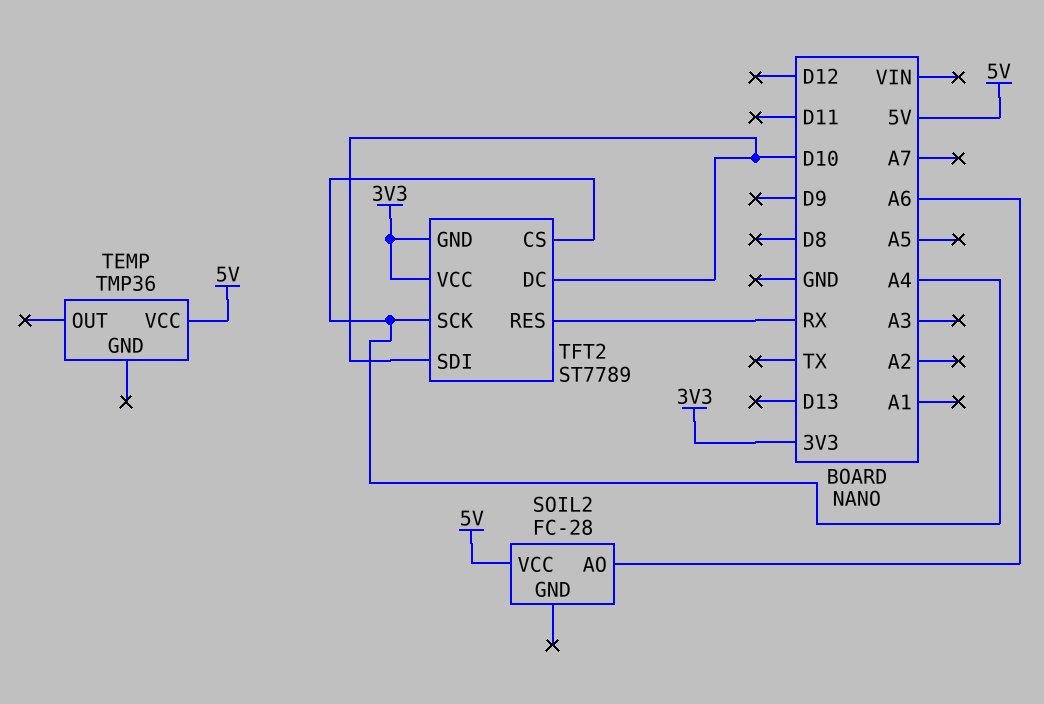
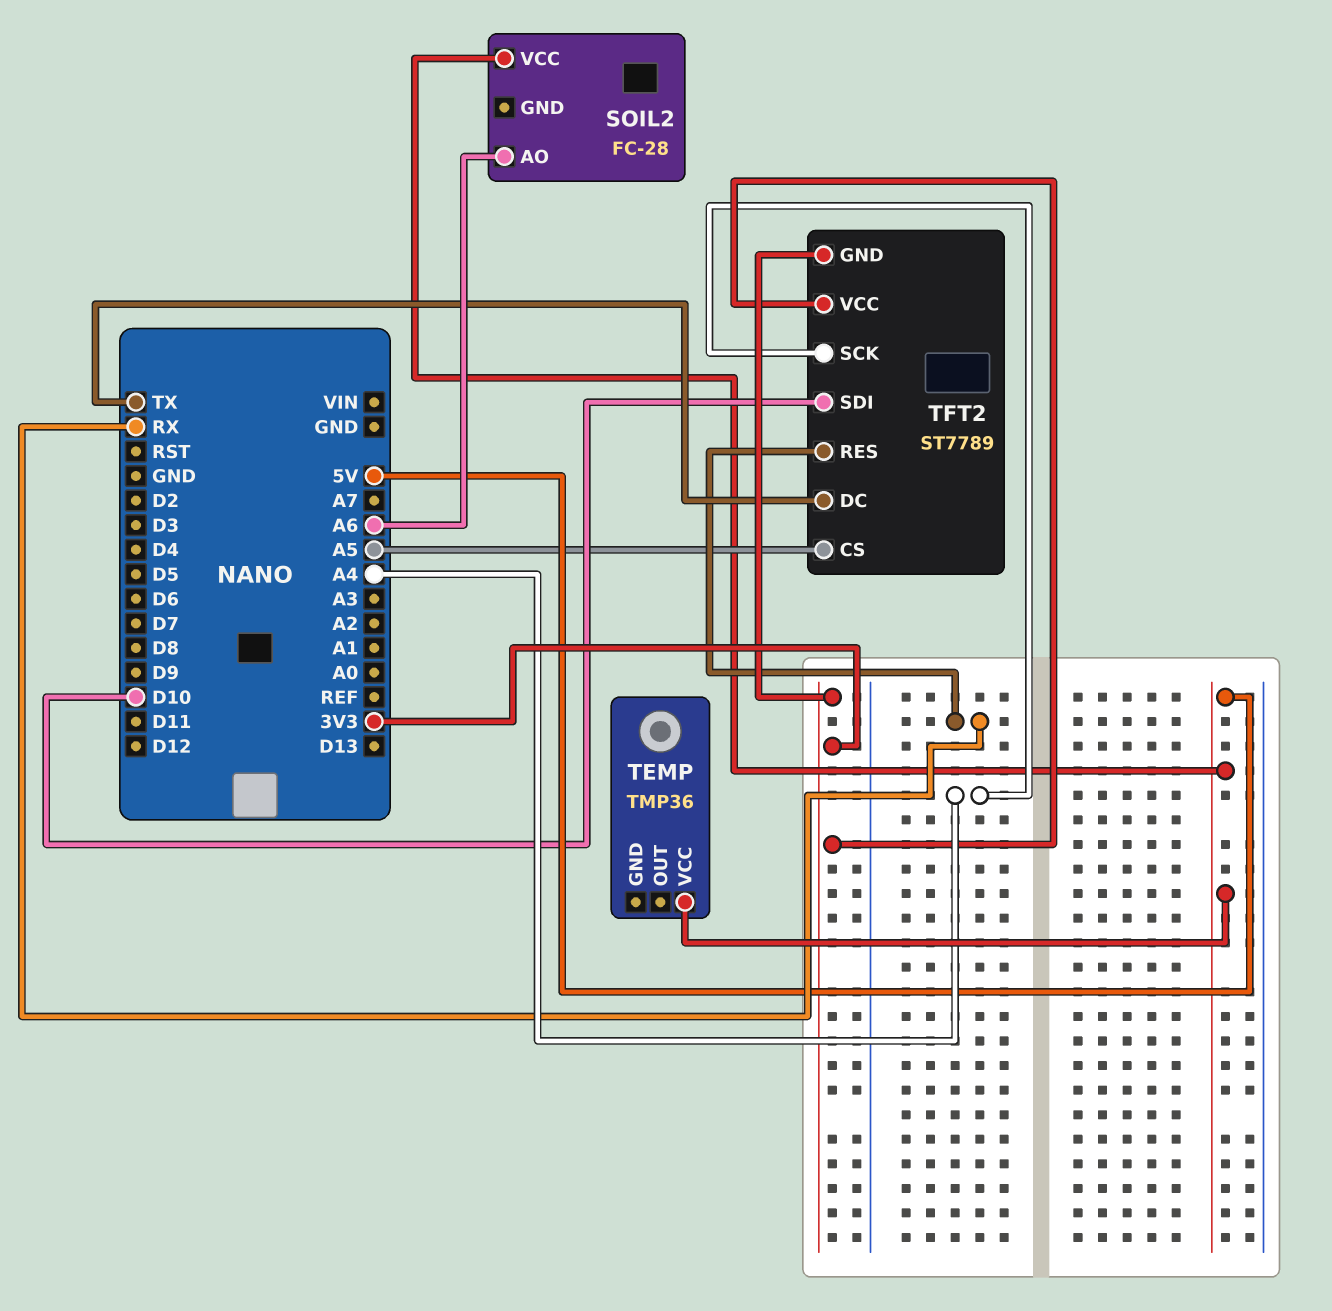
TFT2 pin CS: A4 -> A5
TFT2 pin DC: D10 -> TX

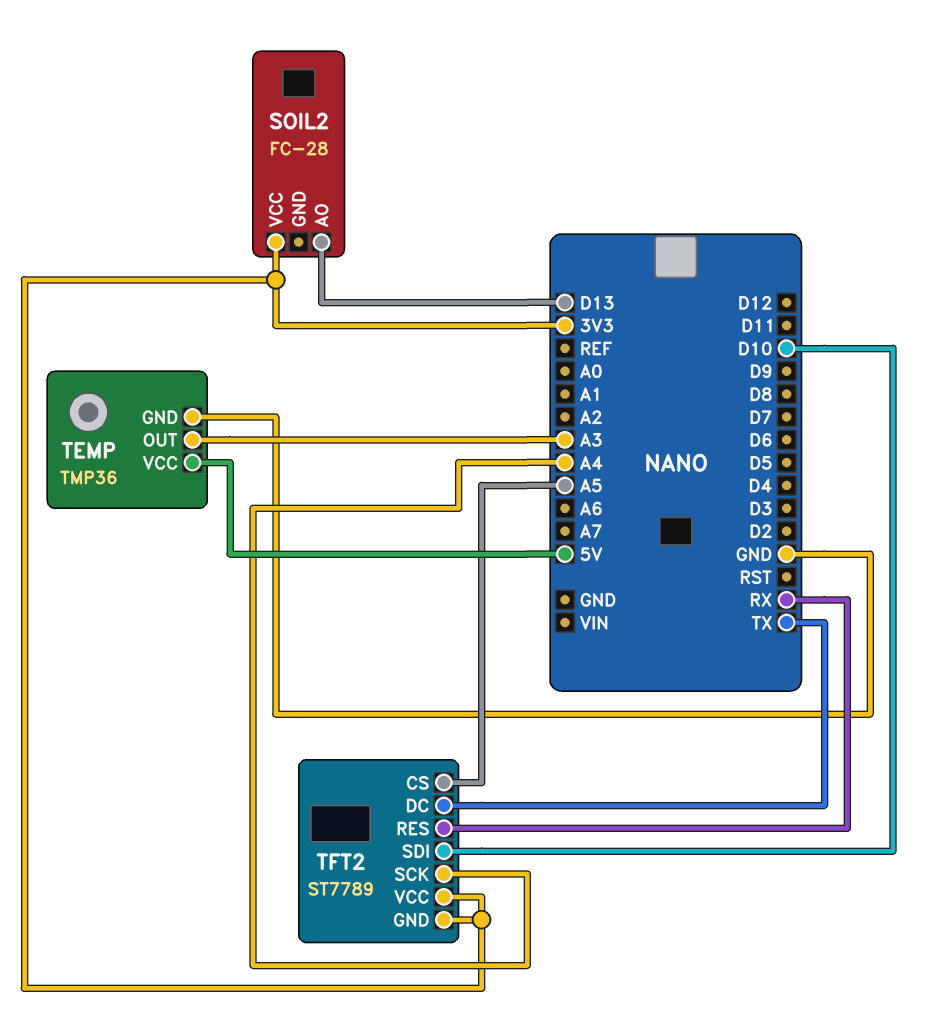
SOIL2 pin AO: A6 -> D13
SOIL2 pin VCC: 5V -> 3V3
TEMP pin GND: none -> GND
TEMP pin OUT: none -> A3

